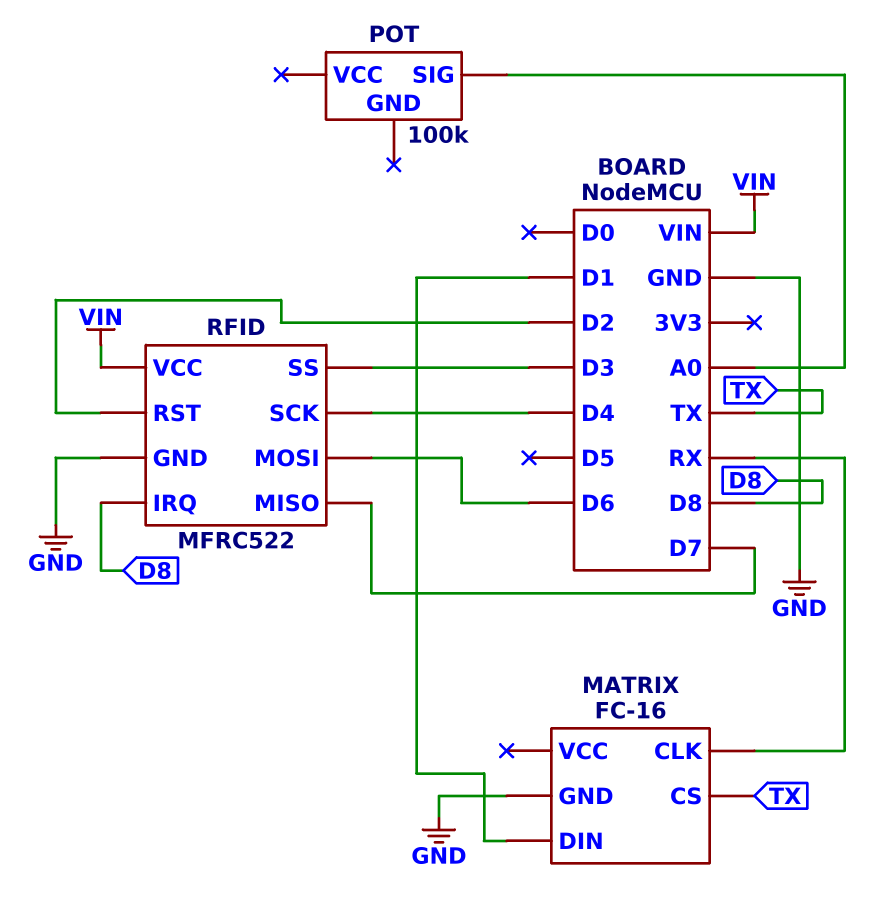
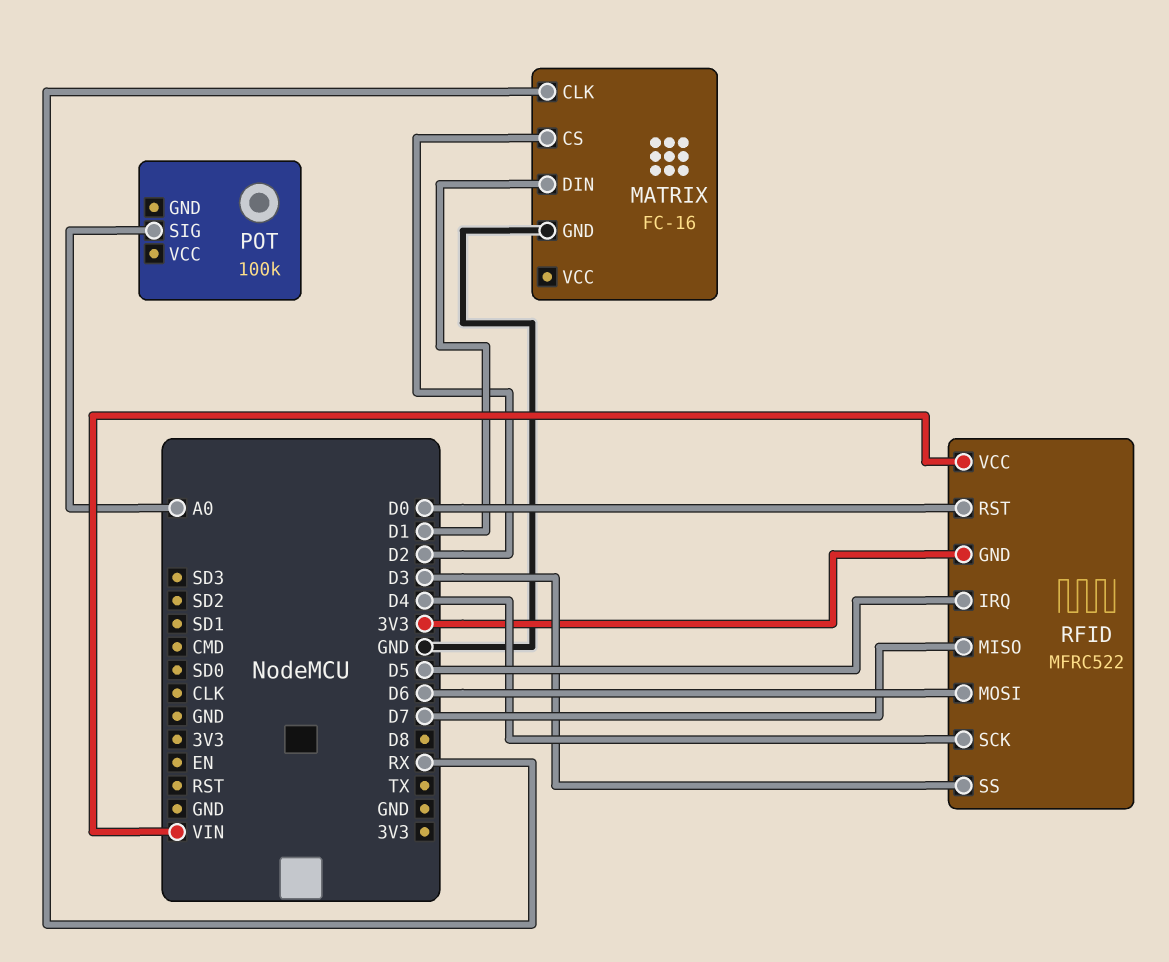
MATRIX pin CS: TX -> D2
RFID pin GND: GND -> 3V3
RFID pin IRQ: D8 -> D5
RFID pin RST: D2 -> D0

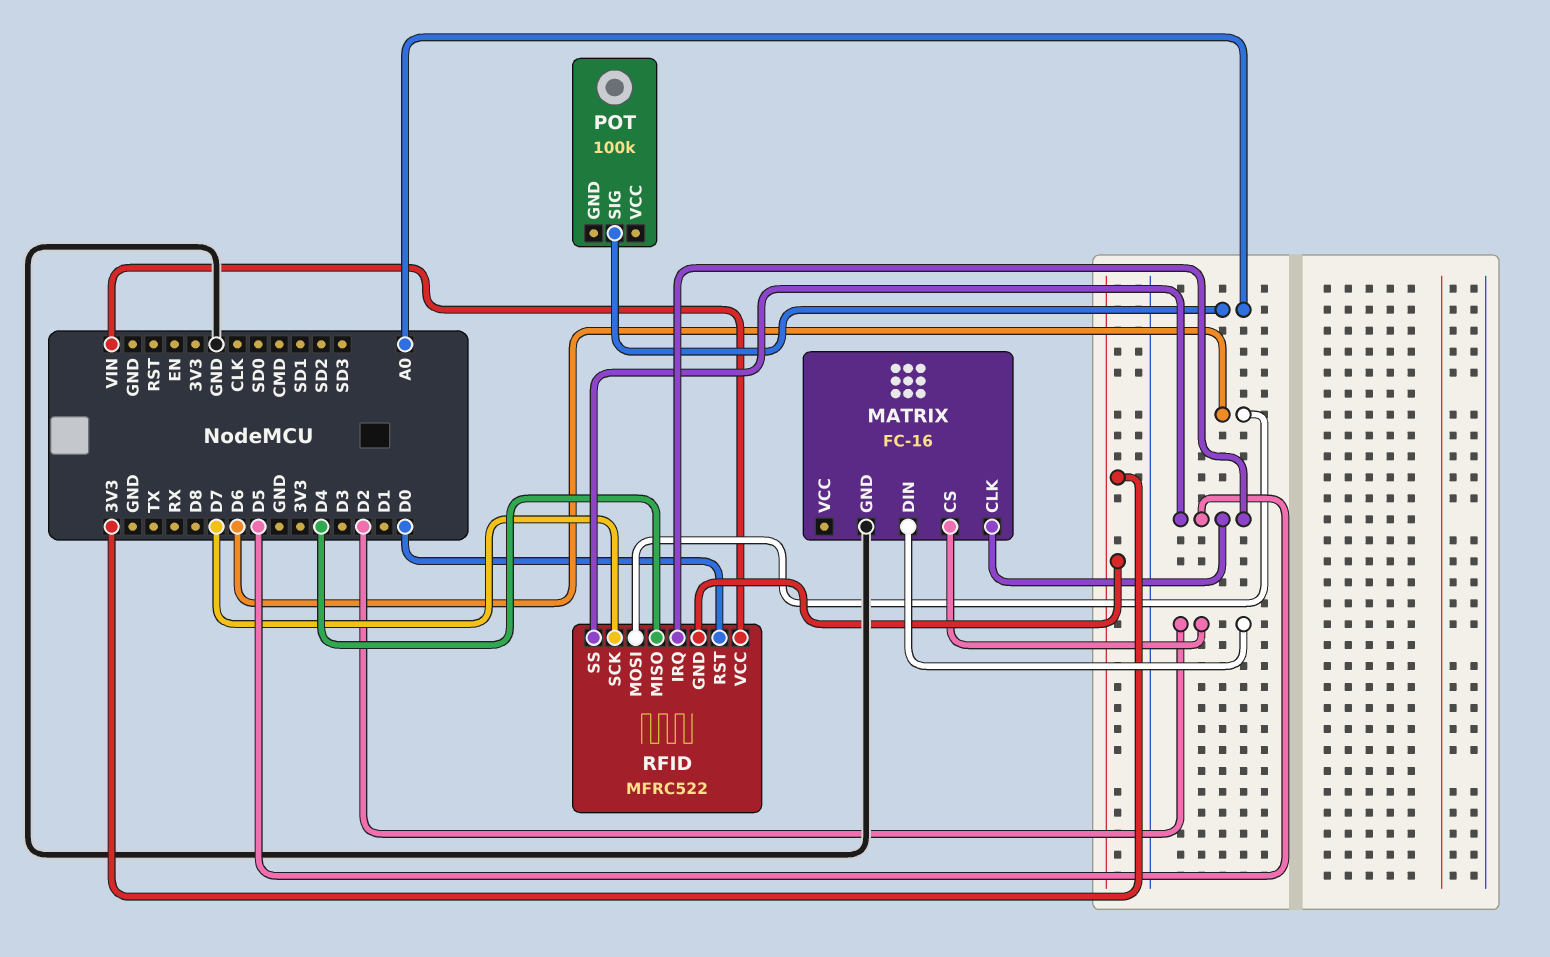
MATRIX pin CLK: RX -> D5
MATRIX pin DIN: D1 -> D2
RFID pin MISO: D7 -> D4
RFID pin SCK: D4 -> D7
RFID pin SS: D3 -> D5

